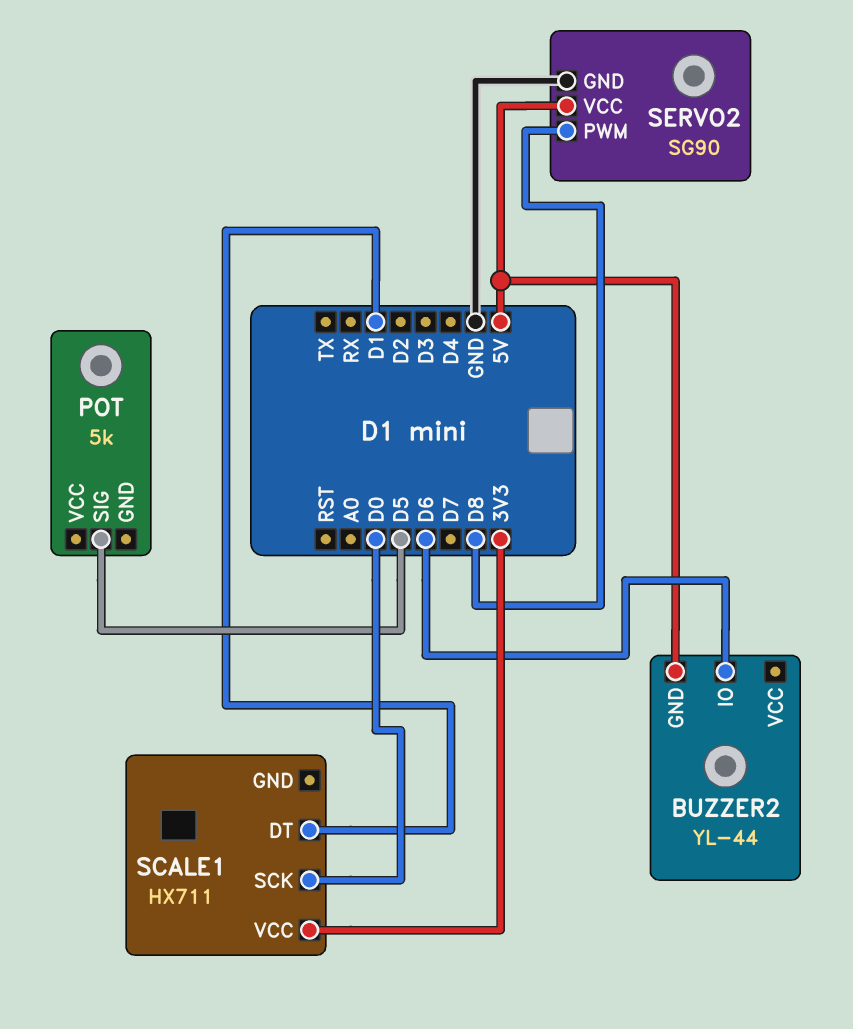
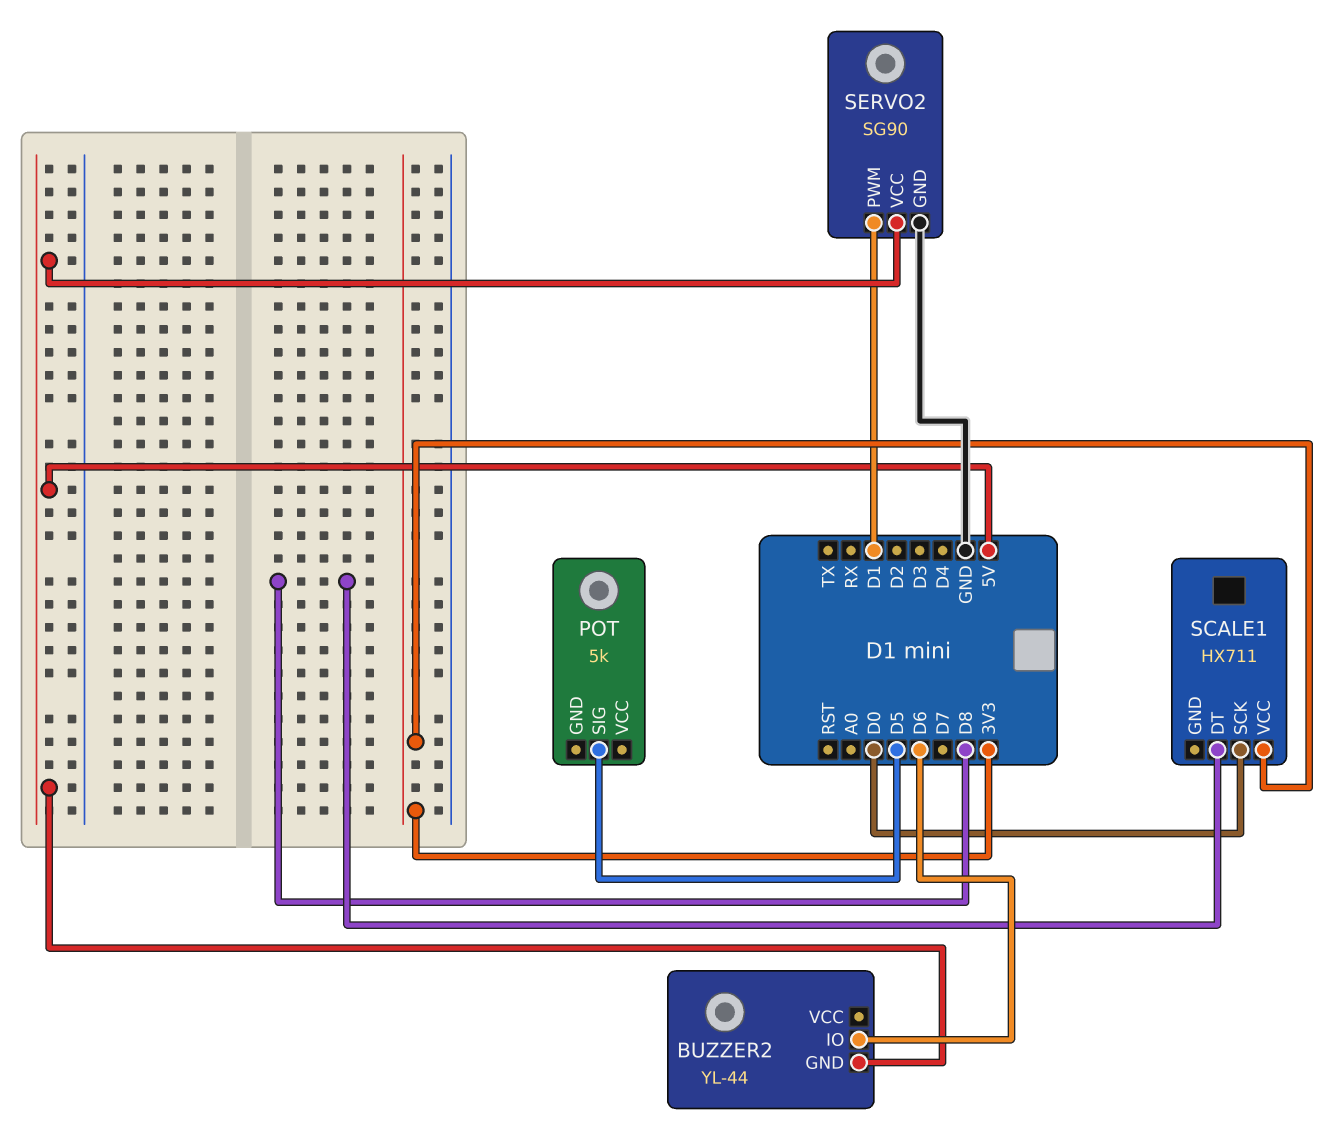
SCALE1 pin DT: D1 -> D8
SERVO2 pin PWM: D8 -> D1

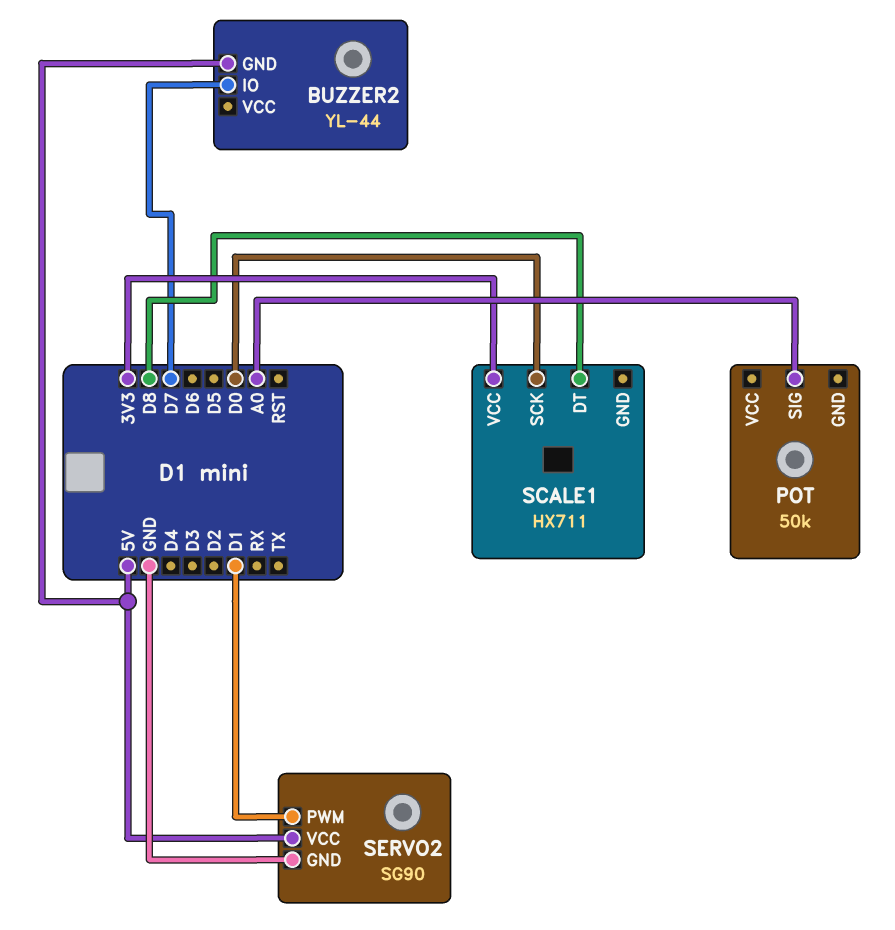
BUZZER2 pin IO: D6 -> D7
POT: 5k -> 50k
POT pin SIG: D5 -> A0

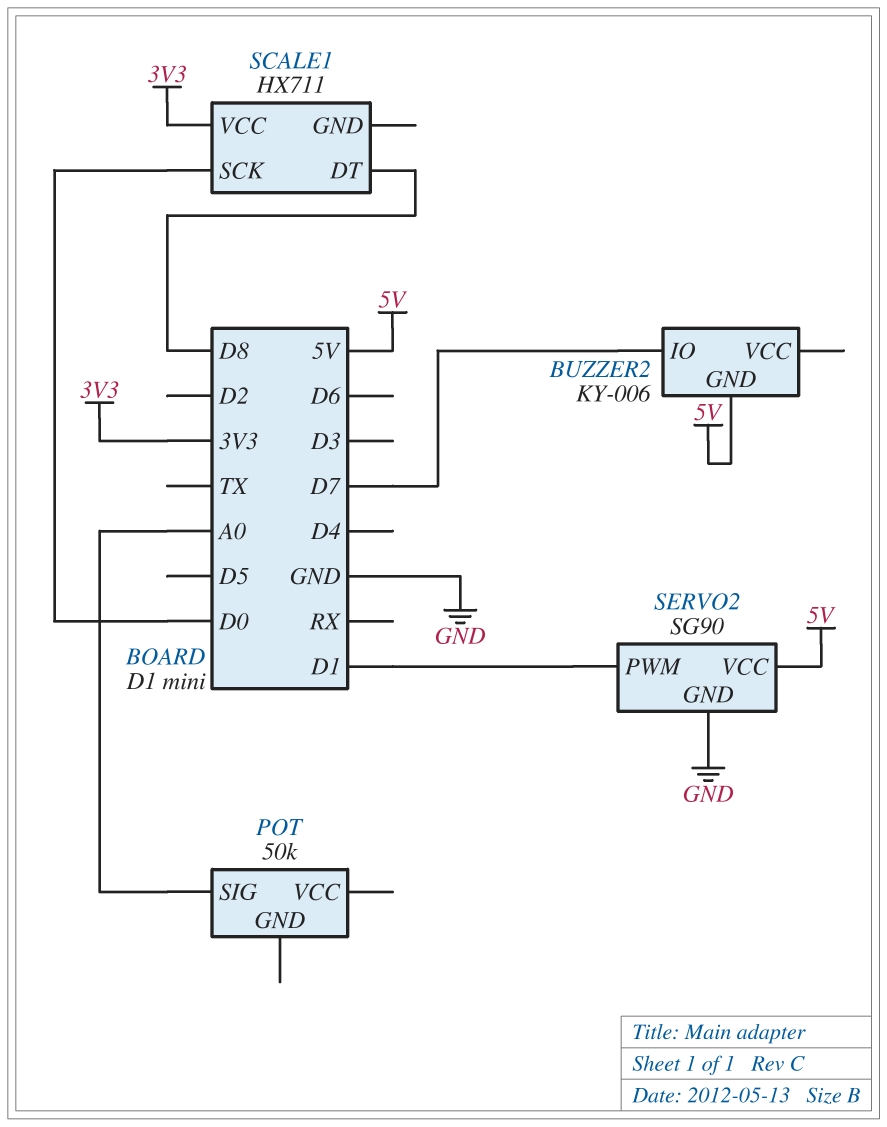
BUZZER2: YL-44 -> KY-006

